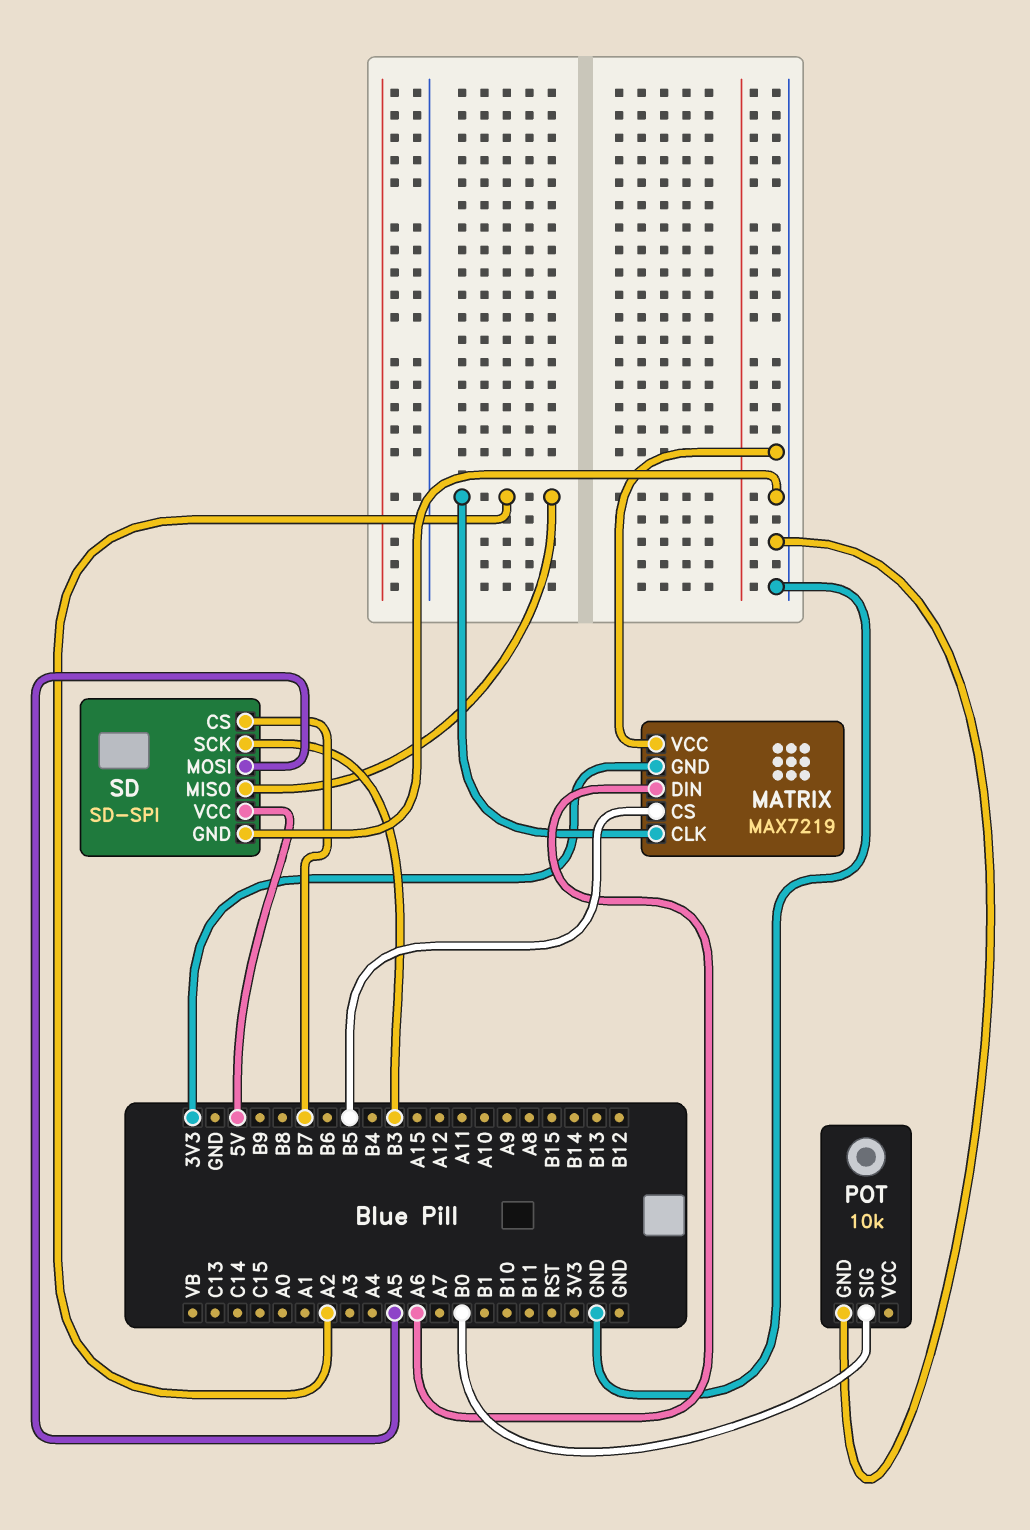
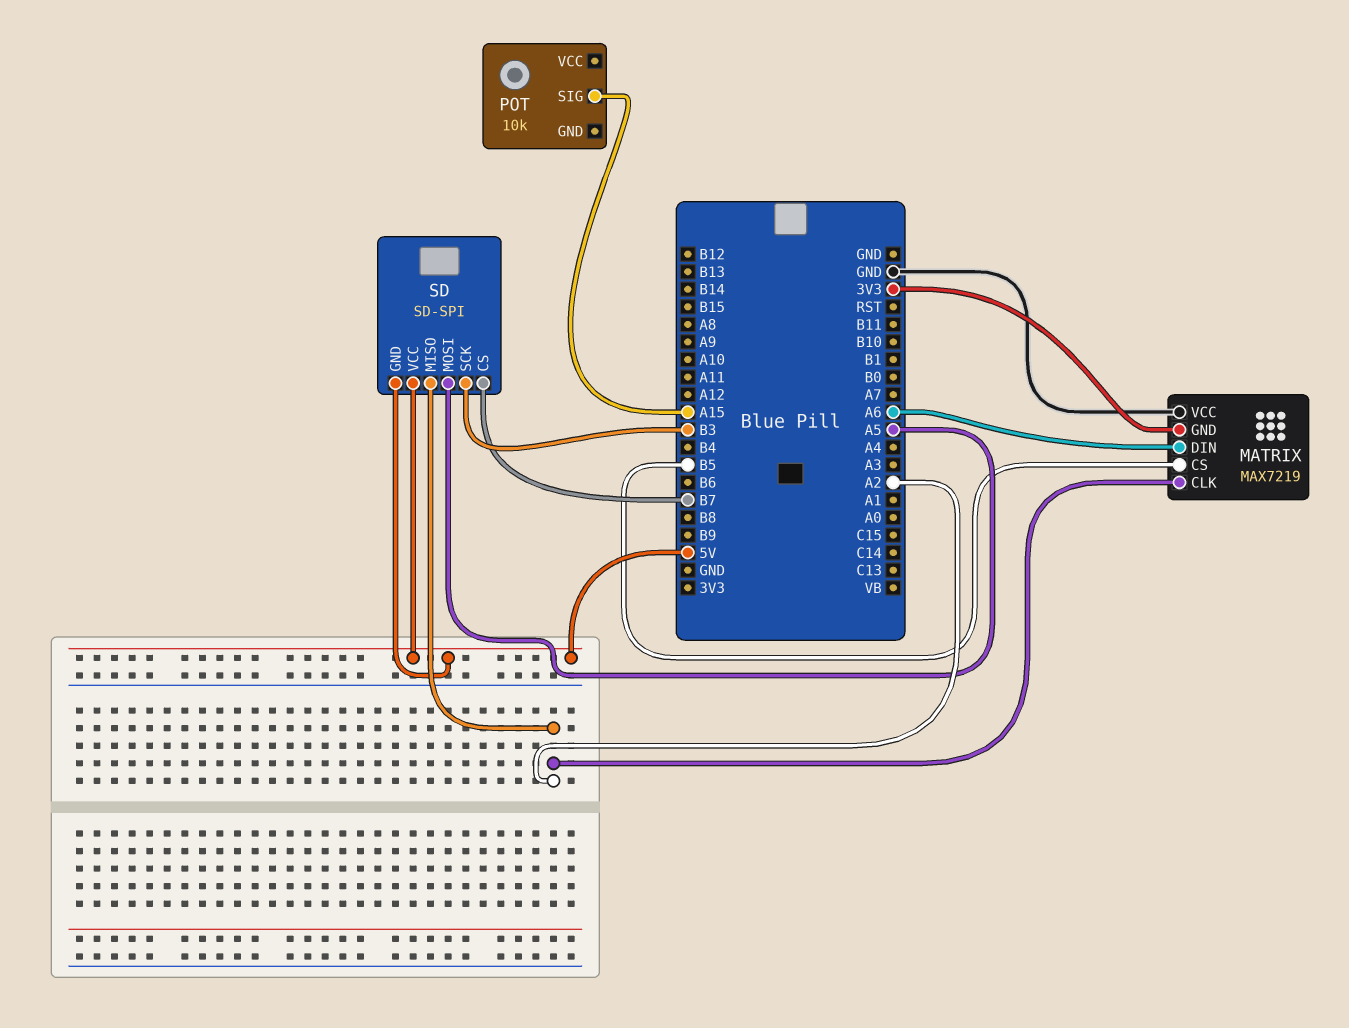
POT pin GND: GND -> none
POT pin SIG: B0 -> A15
SD pin GND: GND -> 5V

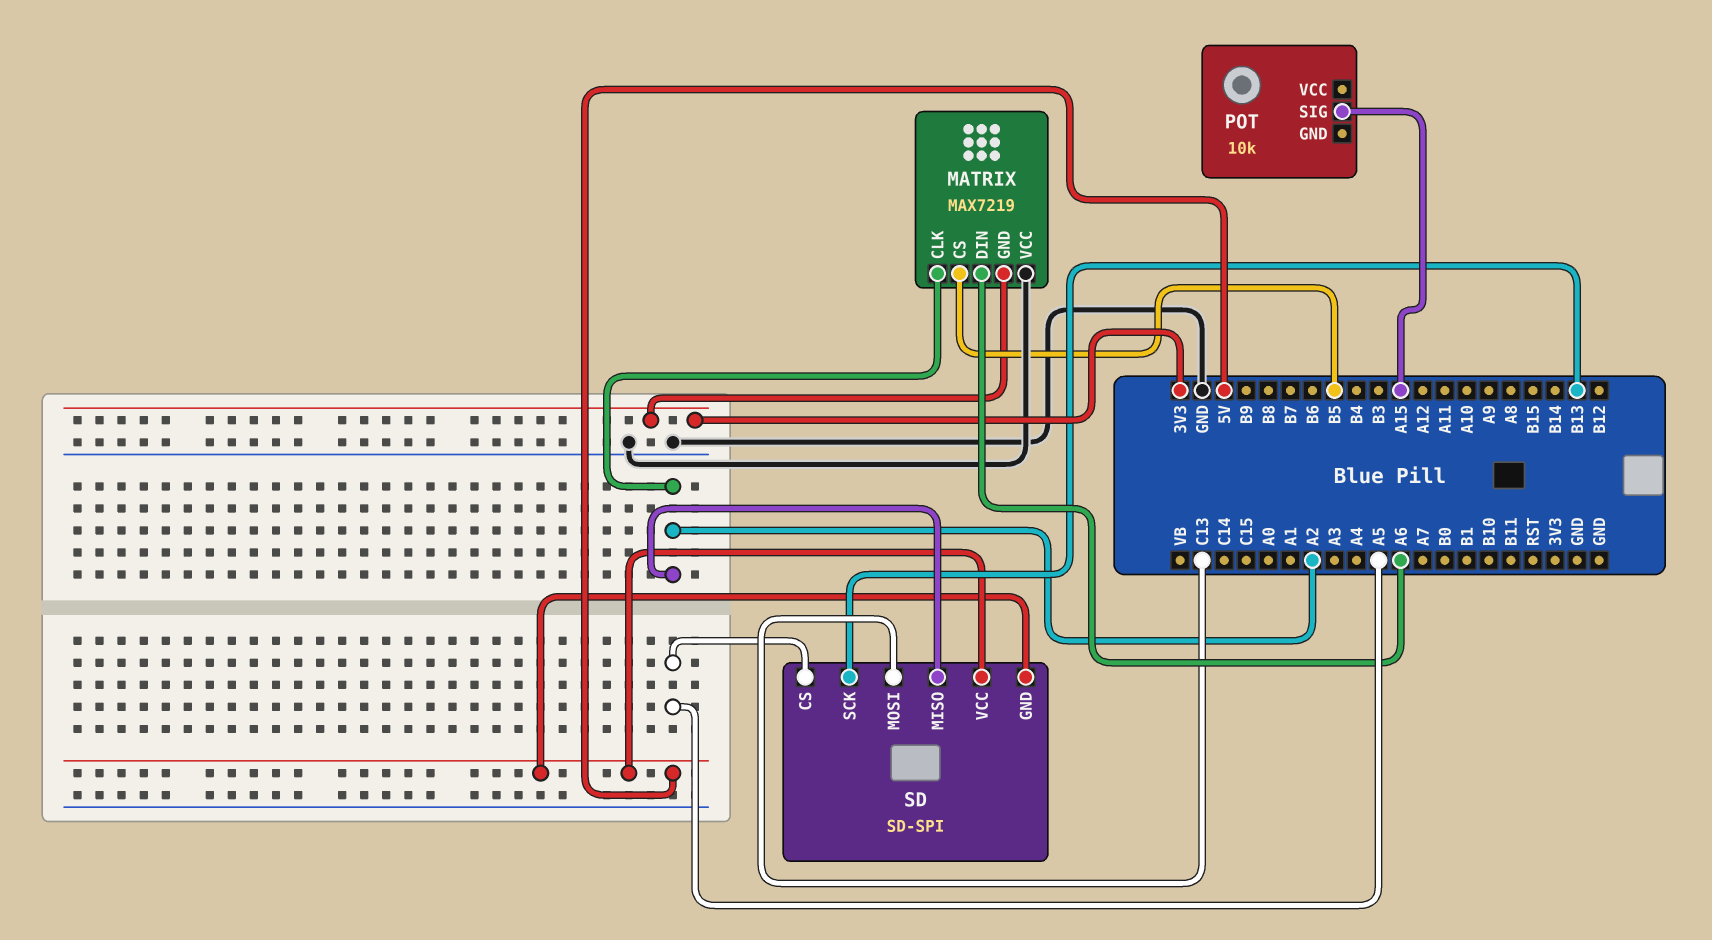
SD pin CS: B7 -> A5
SD pin MOSI: A5 -> C13
SD pin SCK: B3 -> B13

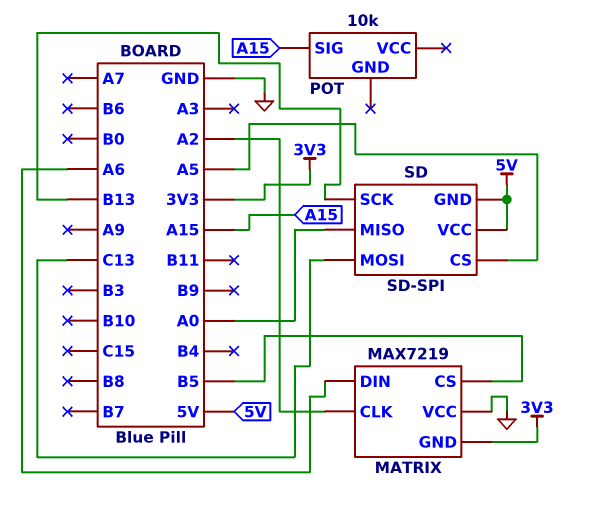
SD pin MISO: A2 -> A0

